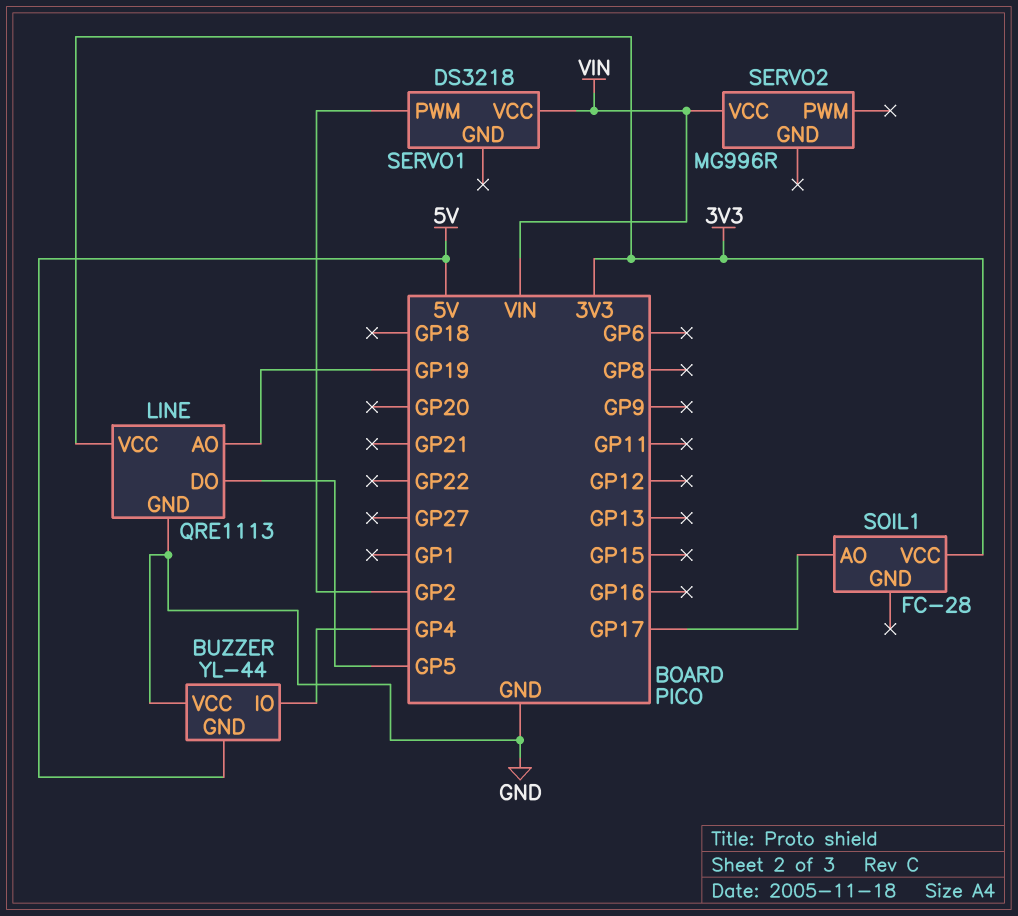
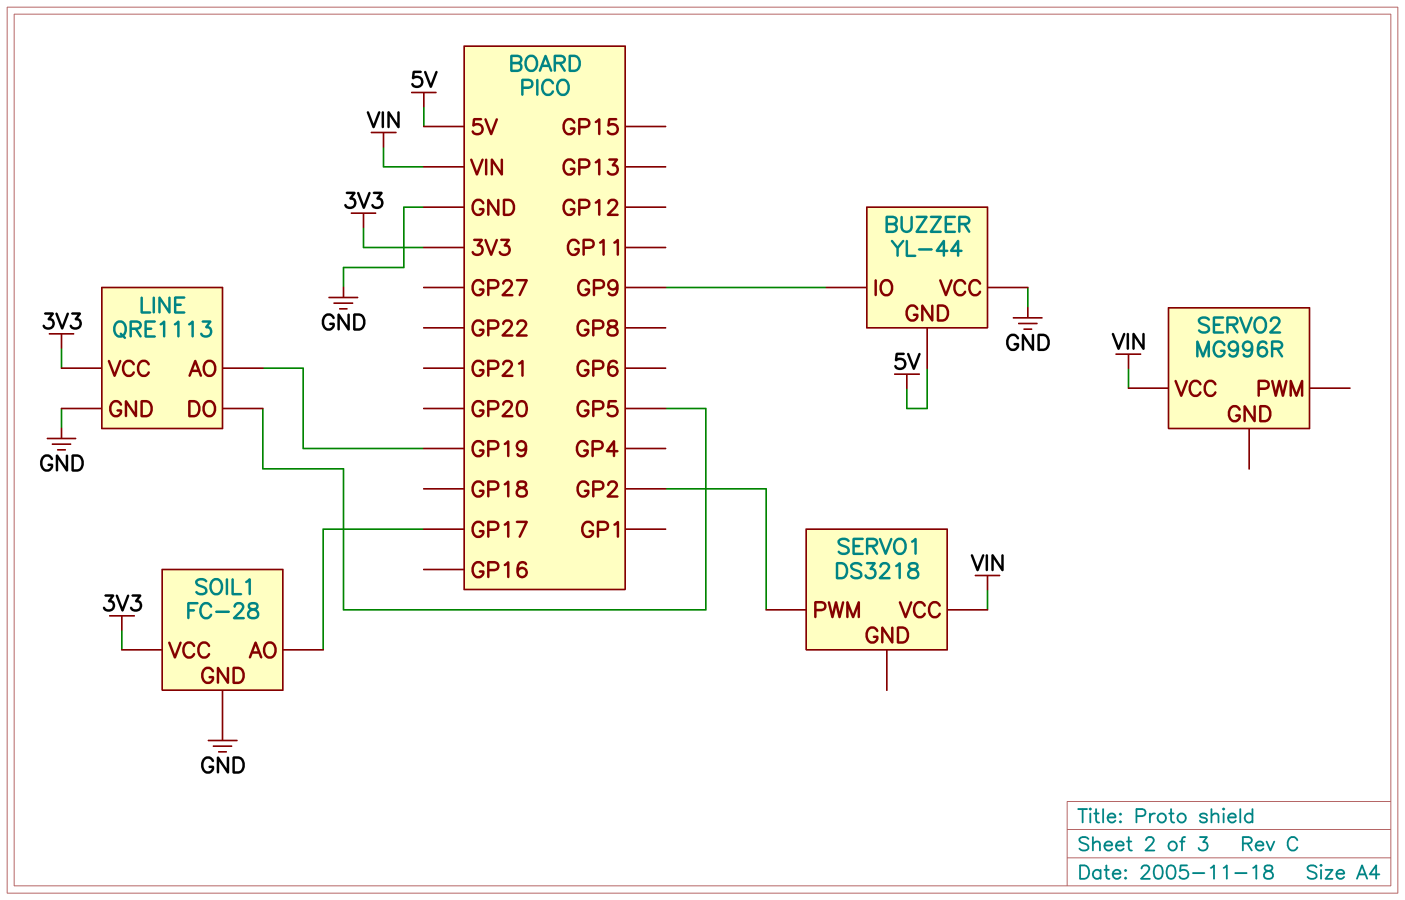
BUZZER pin IO: GP4 -> GP9
SOIL1 pin GND: none -> GND

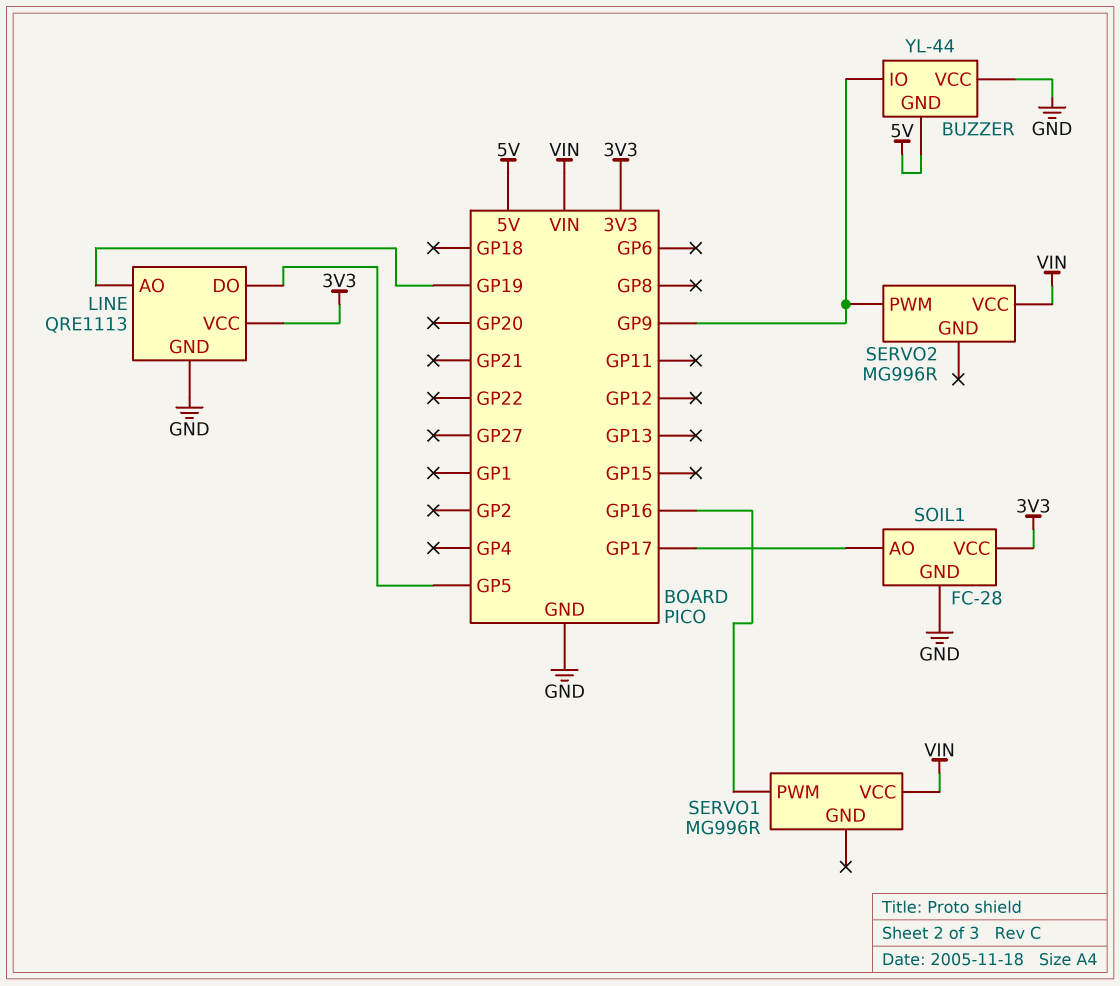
SERVO1: DS3218 -> MG996R
SERVO1 pin PWM: GP2 -> GP16
SERVO2 pin PWM: none -> GP9

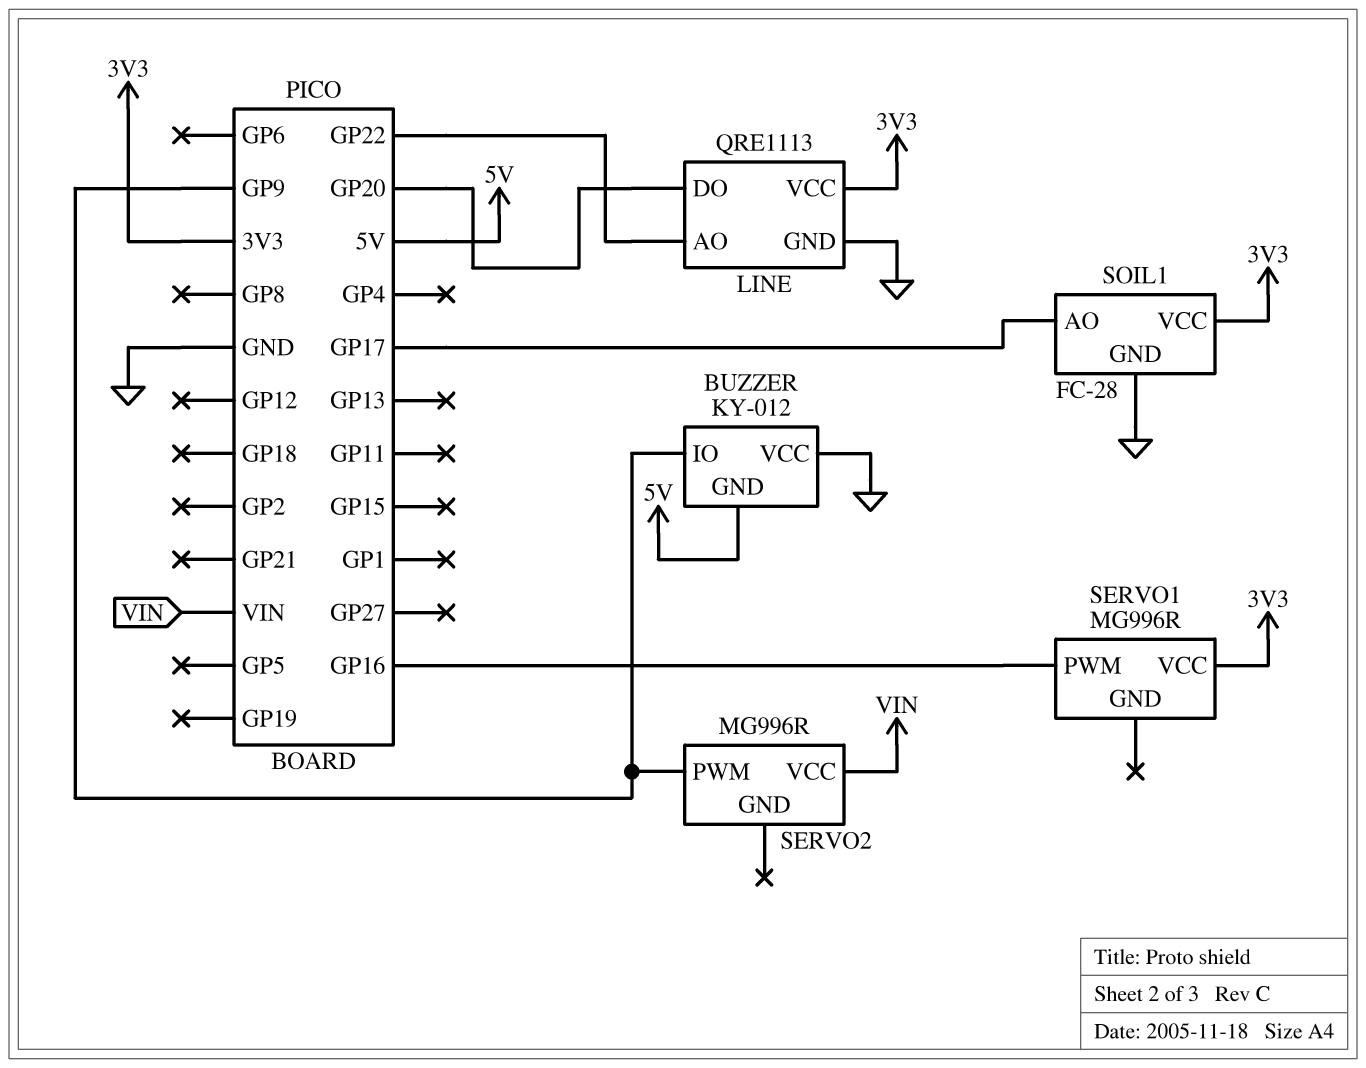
BUZZER: YL-44 -> KY-012
LINE pin AO: GP19 -> GP22
LINE pin DO: GP5 -> GP20
SERVO1 pin VCC: VIN -> 3V3

